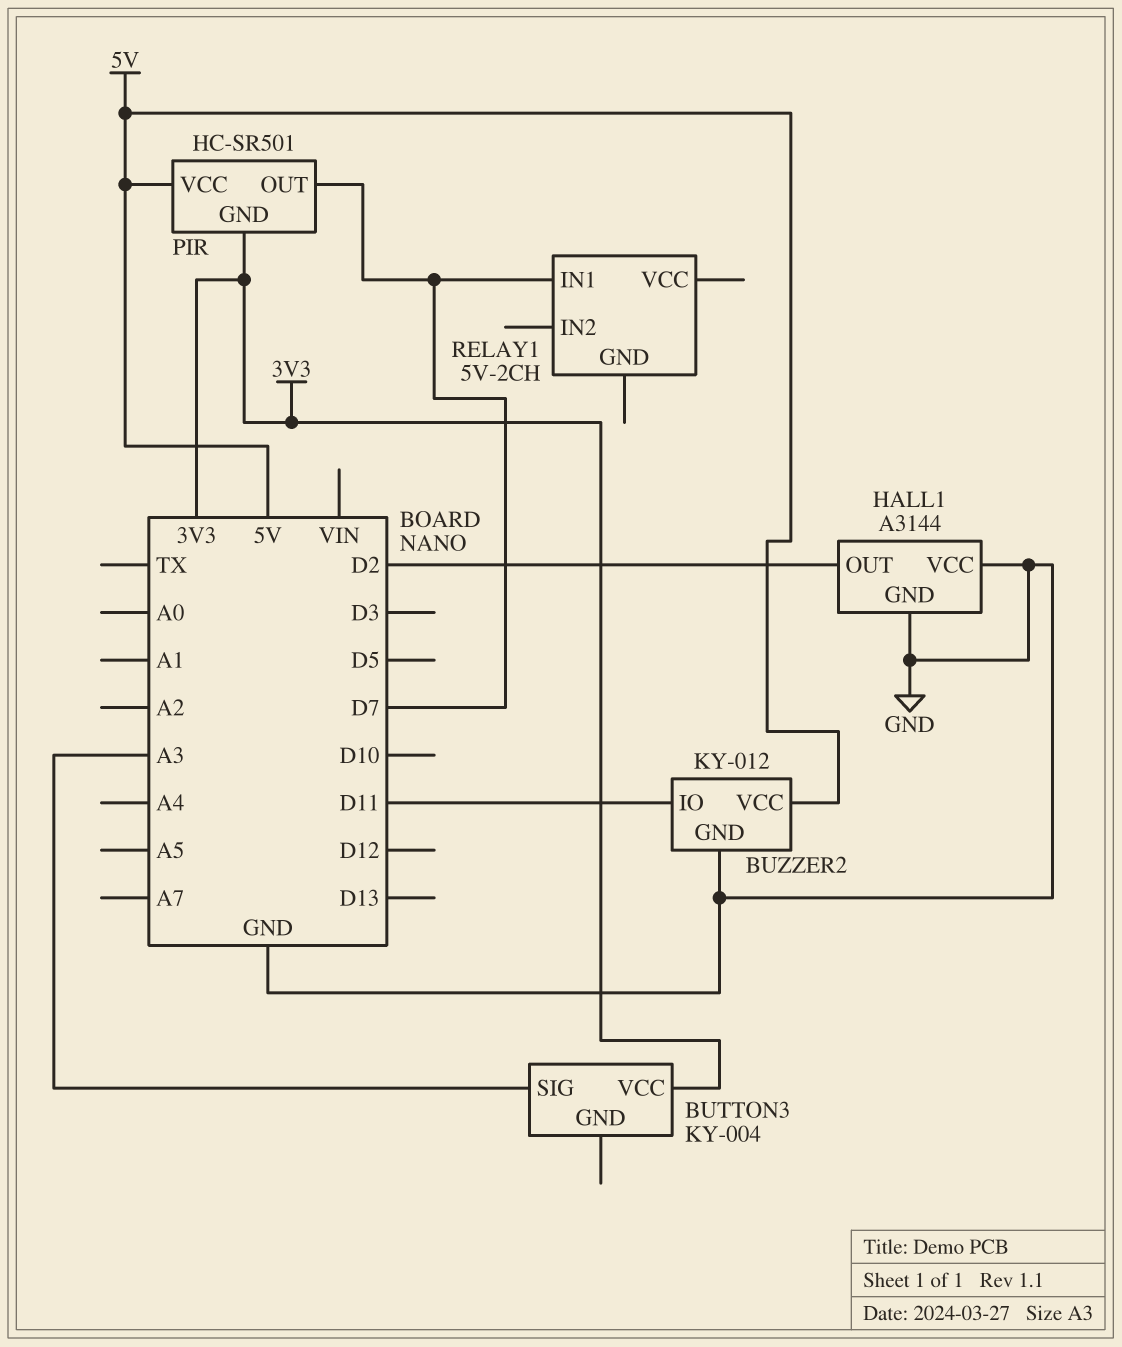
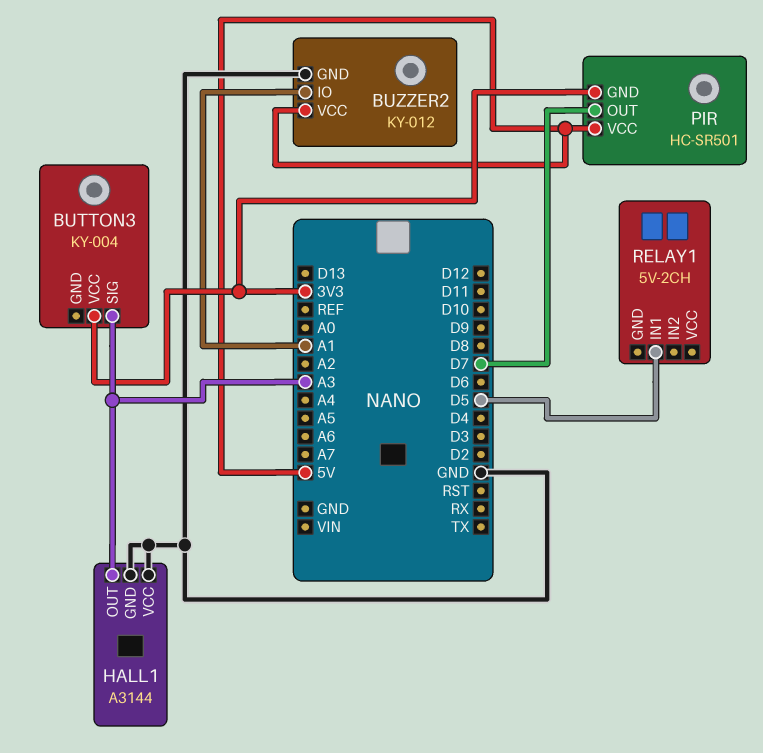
BUZZER2 pin IO: D11 -> A1
HALL1 pin OUT: D2 -> A3
RELAY1 pin IN1: D7 -> D5

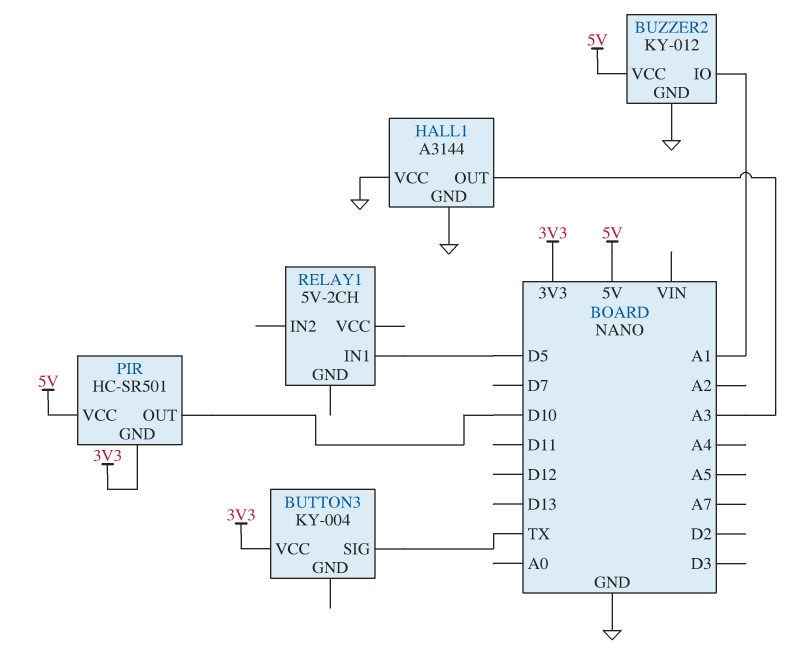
BUTTON3 pin SIG: A3 -> TX
PIR pin OUT: D7 -> D10

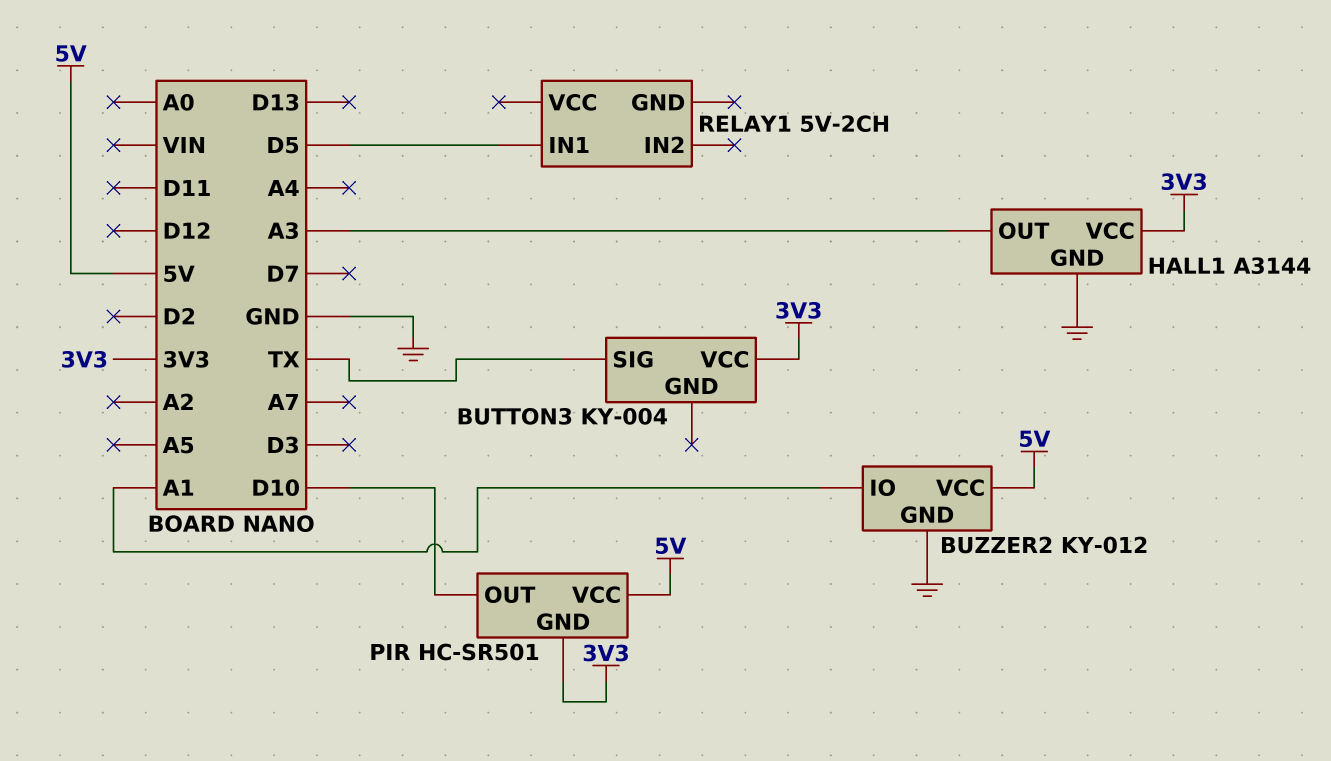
HALL1 pin VCC: GND -> 3V3

